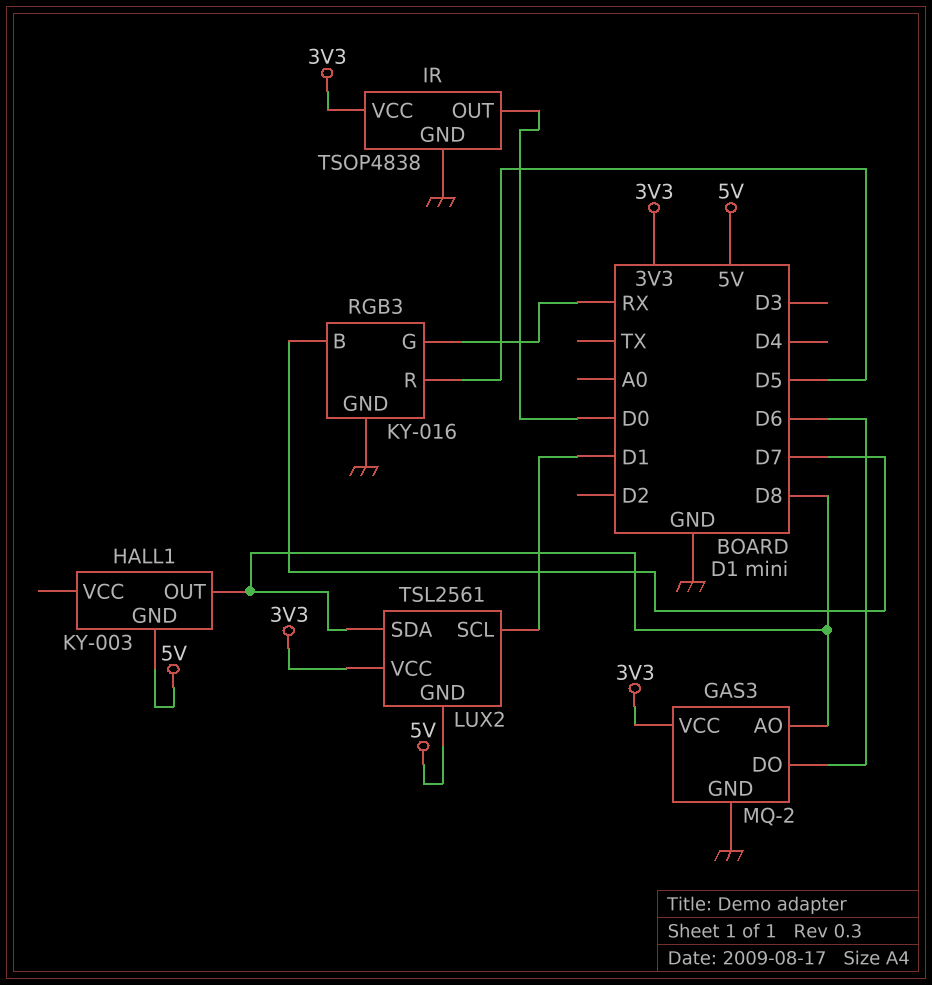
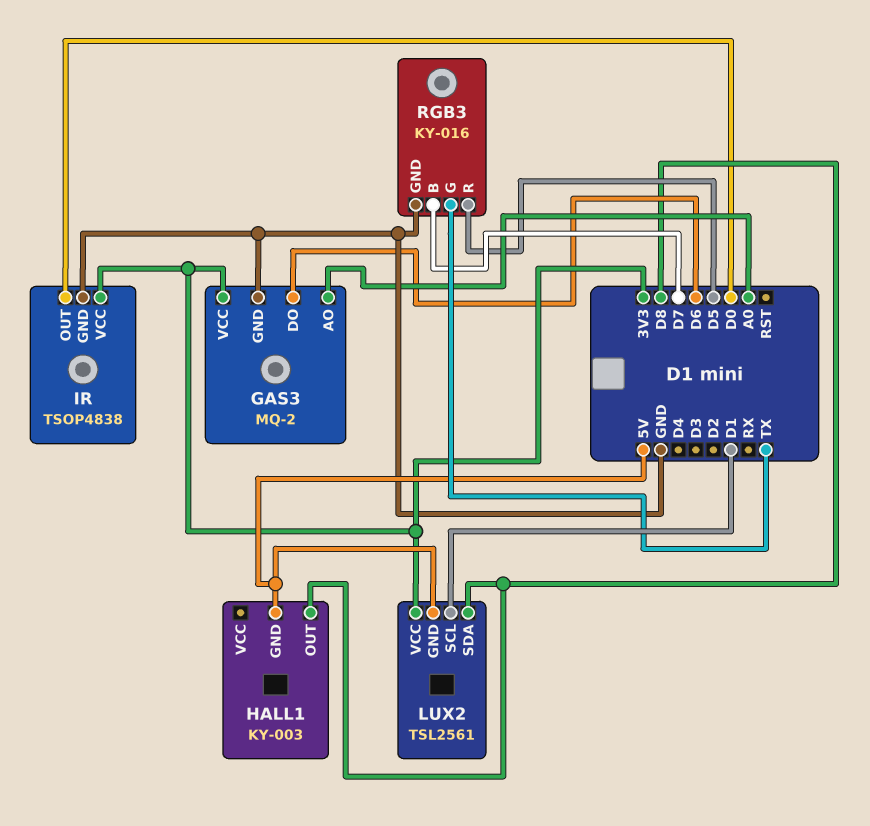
GAS3 pin AO: D8 -> A0
RGB3 pin G: RX -> TX

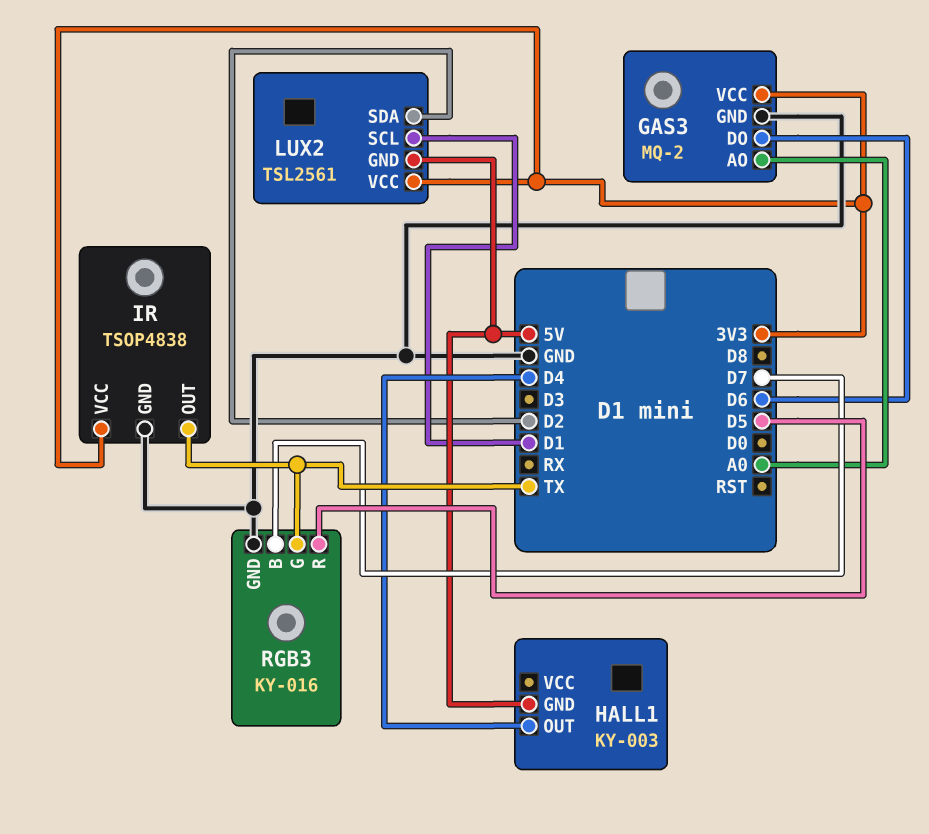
HALL1 pin OUT: D8 -> D4
IR pin OUT: D0 -> TX
LUX2 pin SDA: D8 -> D2

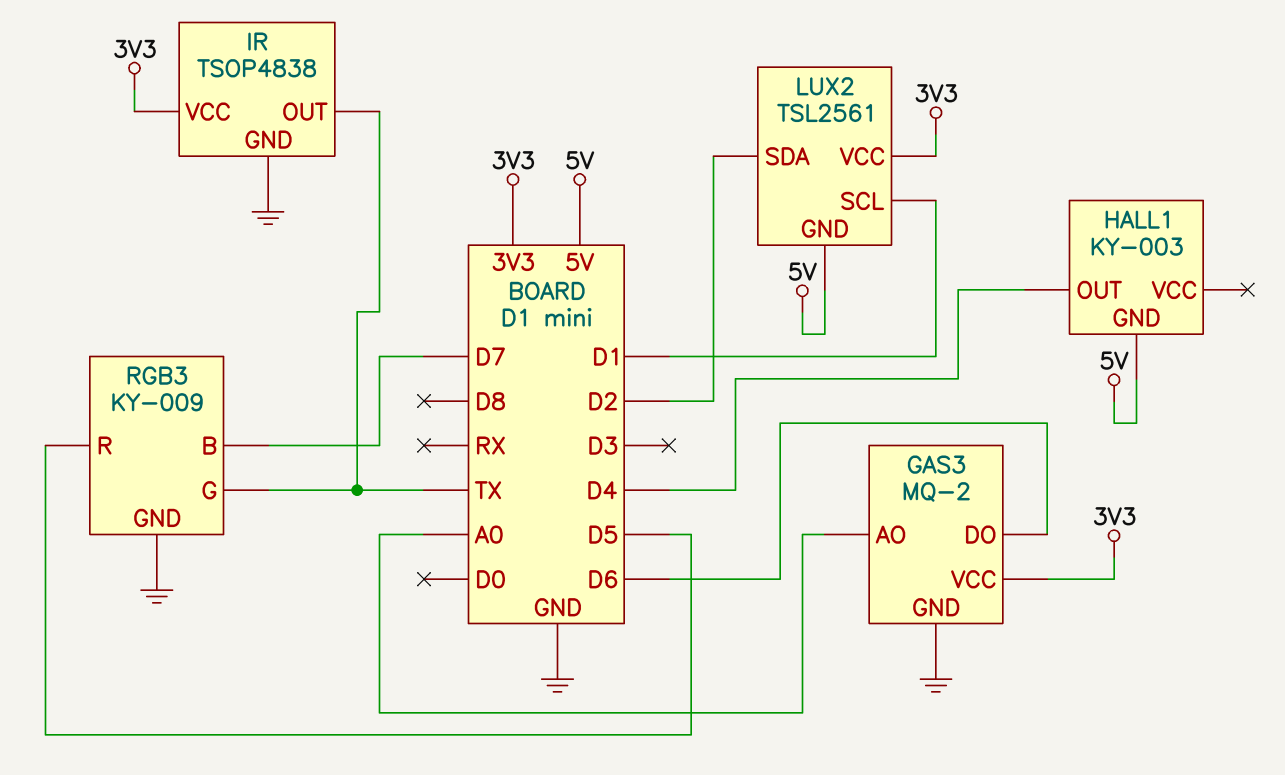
RGB3: KY-016 -> KY-009

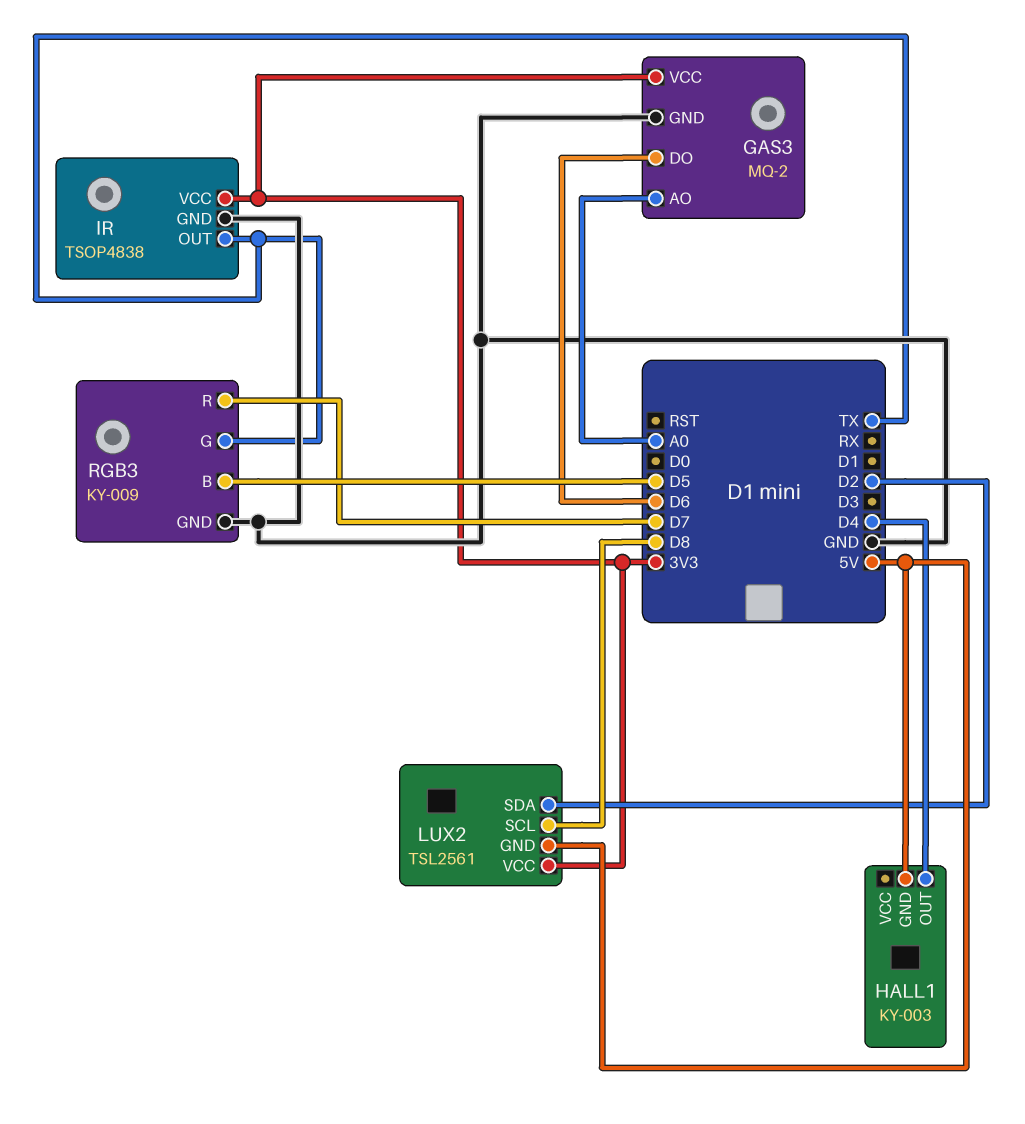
LUX2 pin SCL: D1 -> D8
RGB3 pin B: D7 -> D5
RGB3 pin R: D5 -> D7

